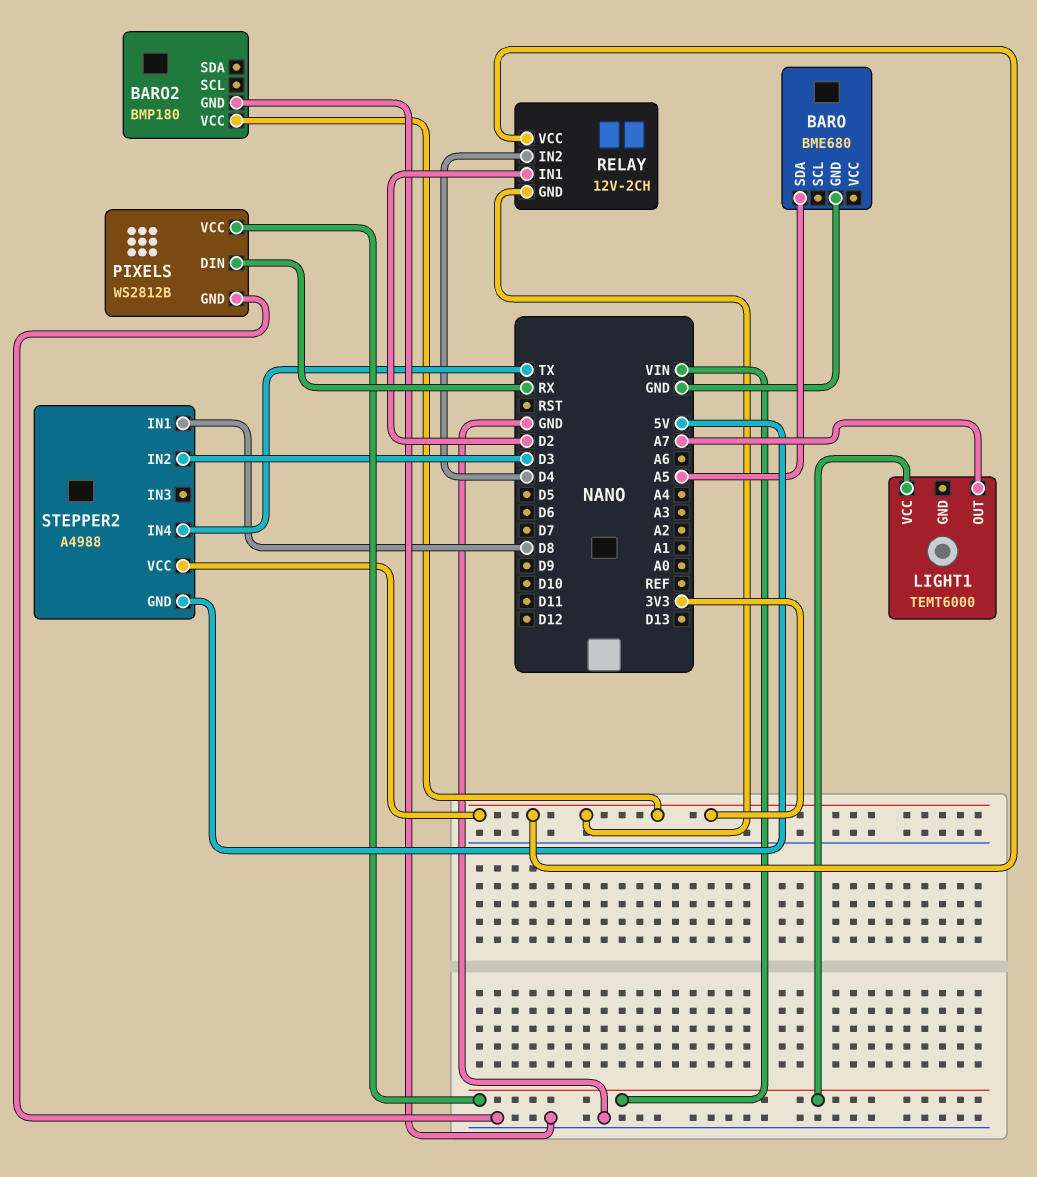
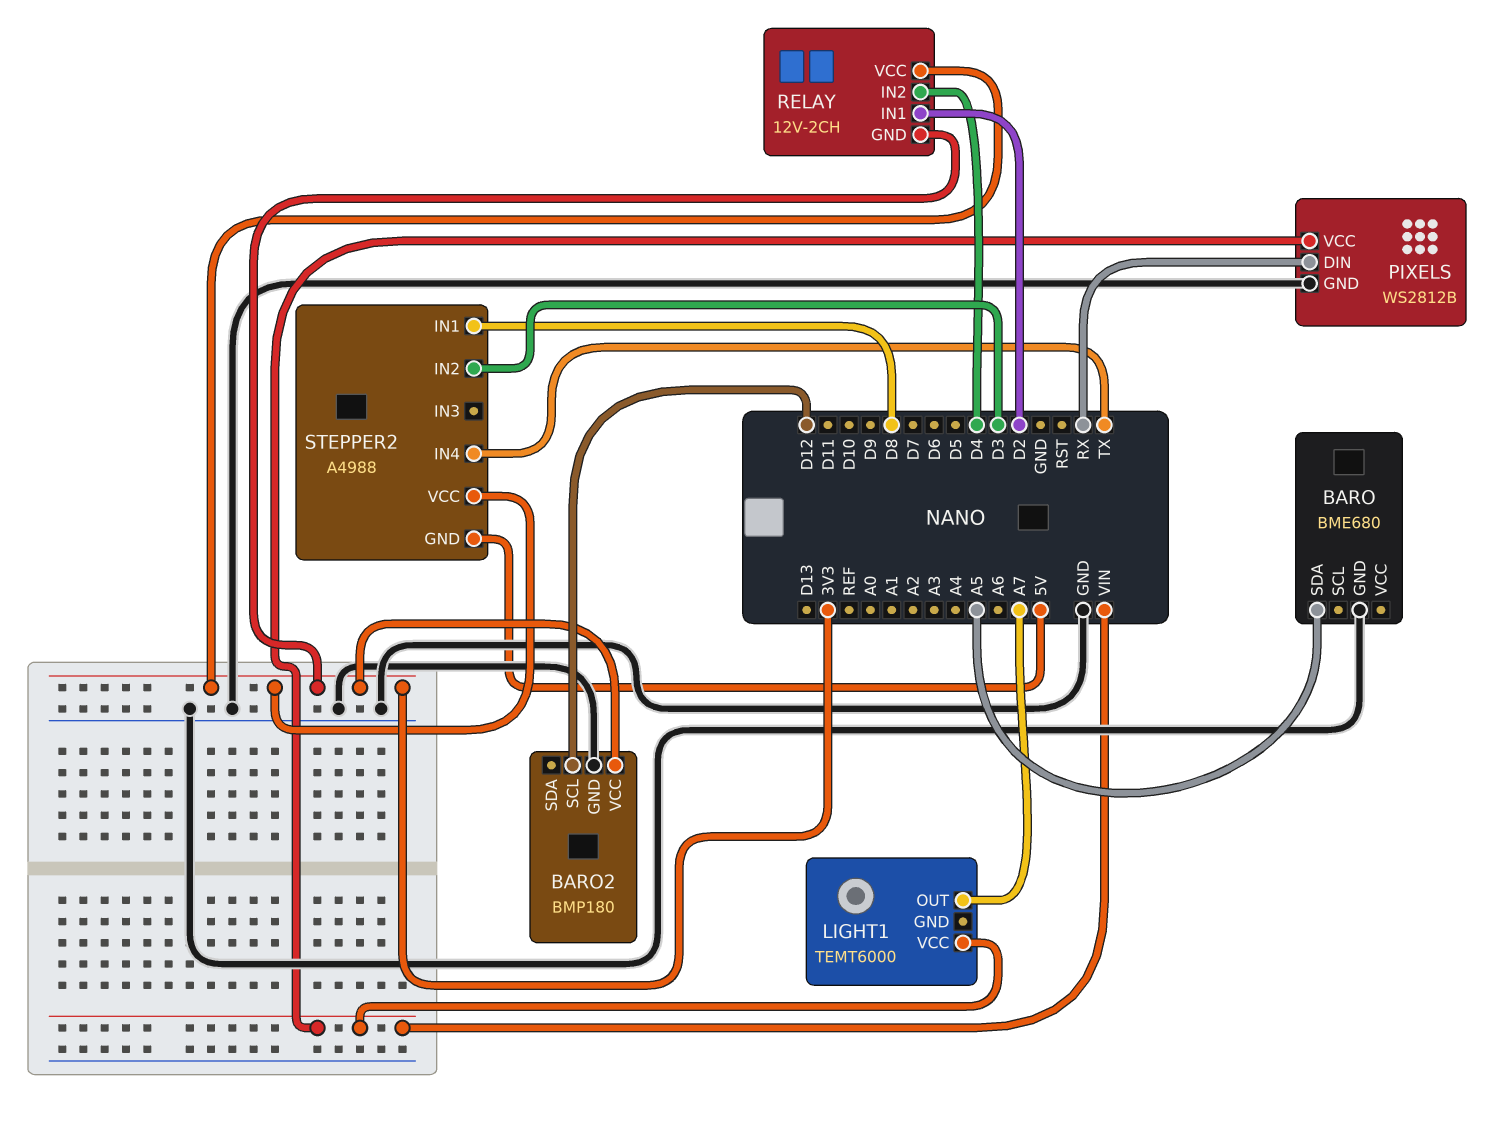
BARO2 pin SCL: none -> D12

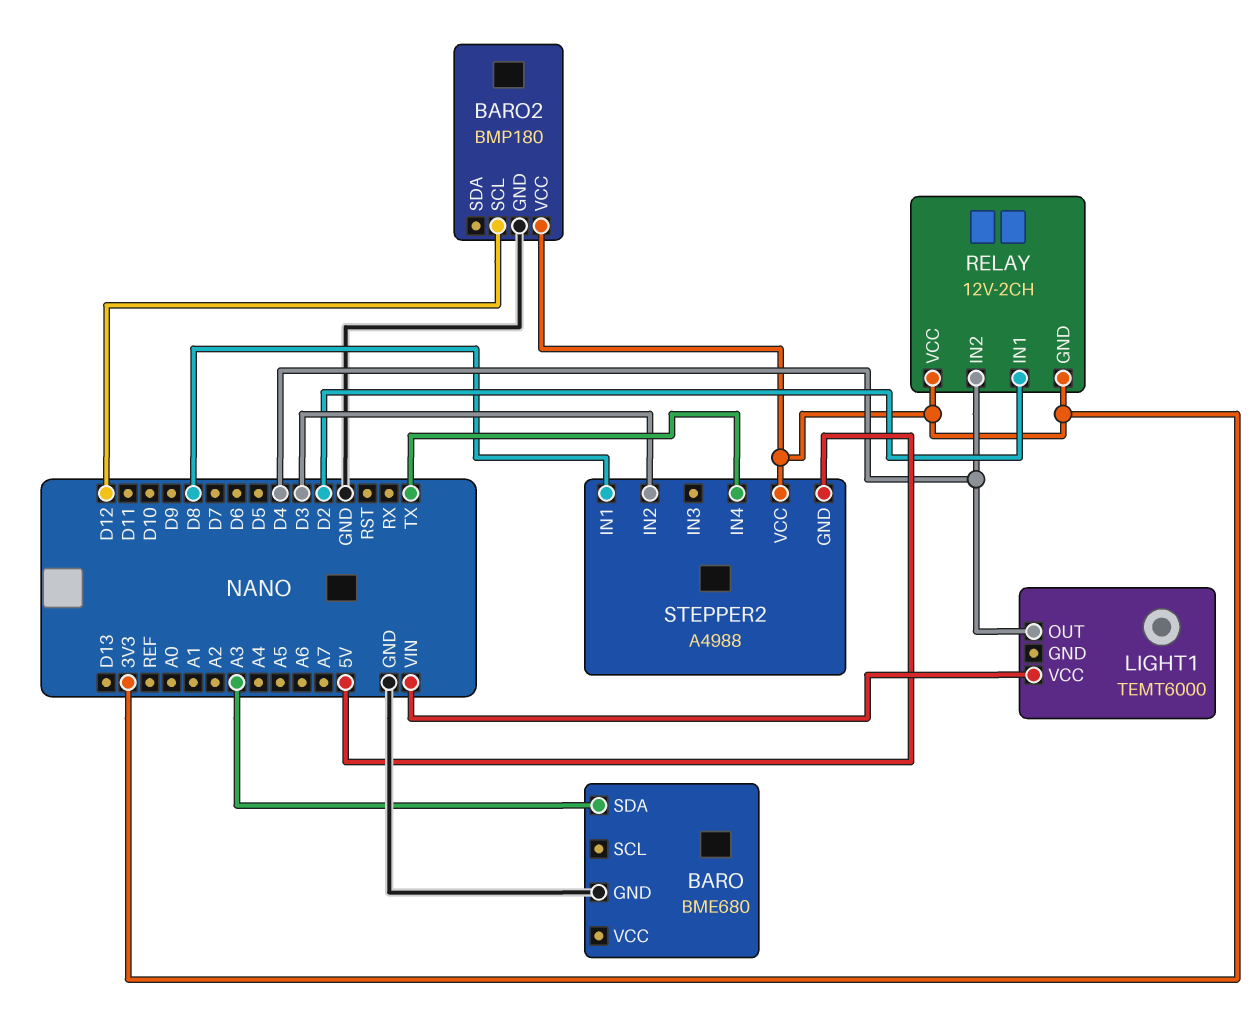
BARO pin SDA: A5 -> A3
LIGHT1 pin OUT: A7 -> D4
PIXELS: WS2812B -> none
PIXELS pin DIN: RX -> none
PIXELS pin GND: GND -> none
PIXELS pin VCC: VIN -> none

